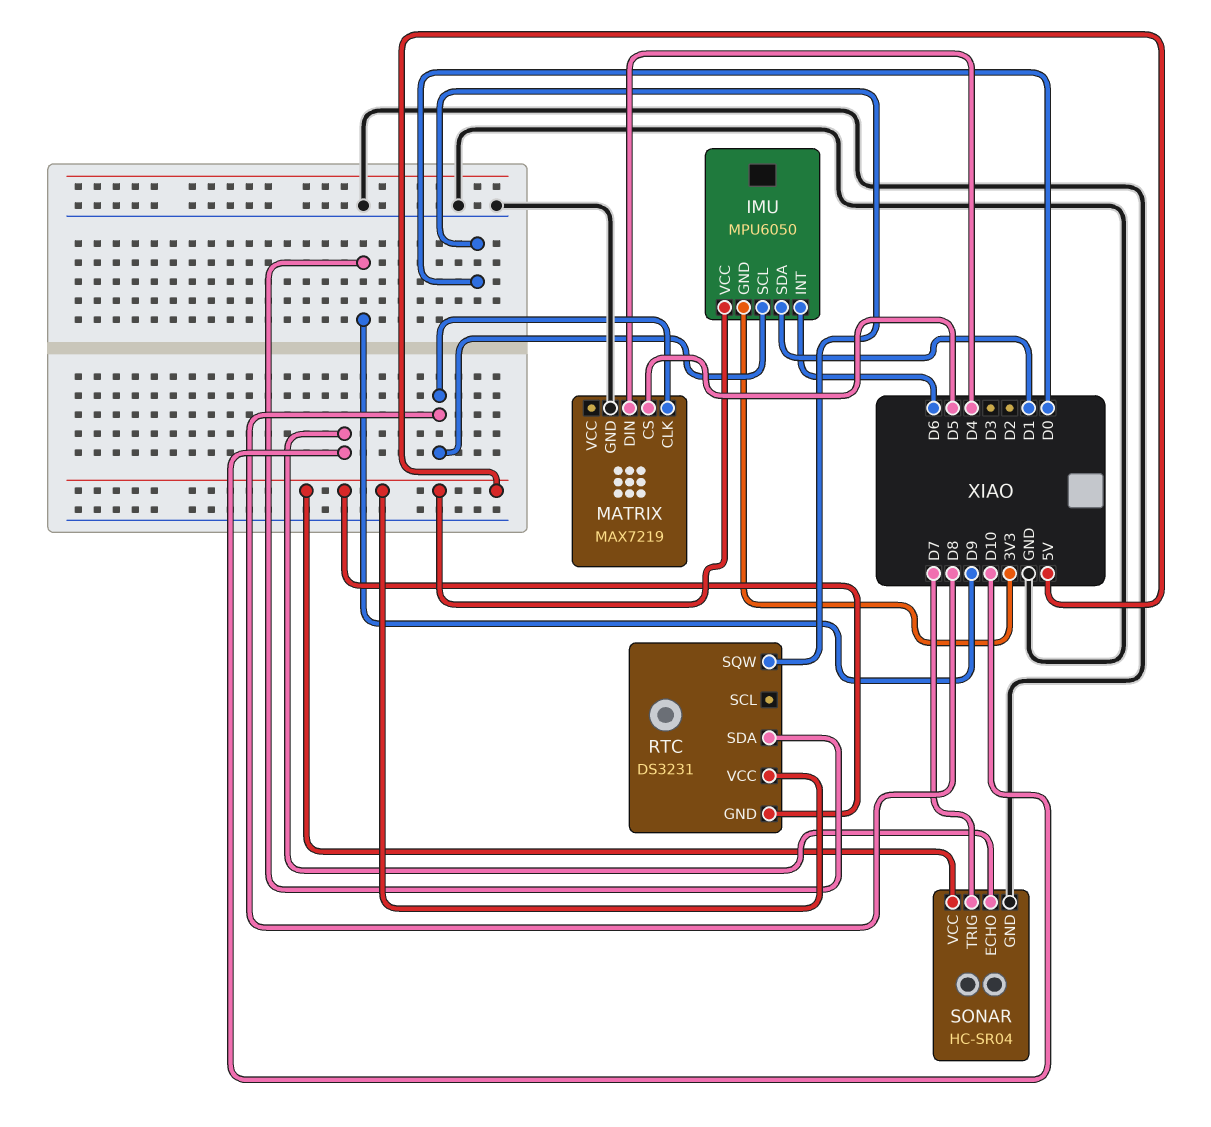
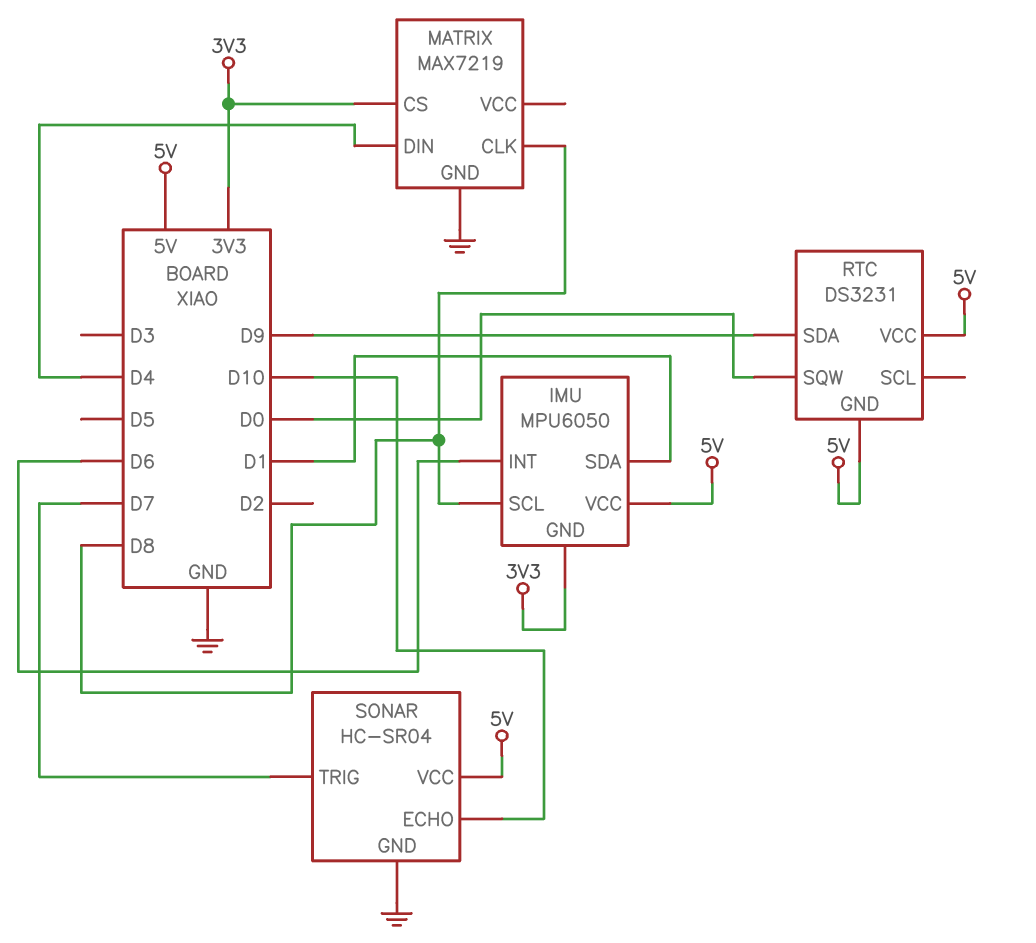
MATRIX pin CS: D5 -> 3V3

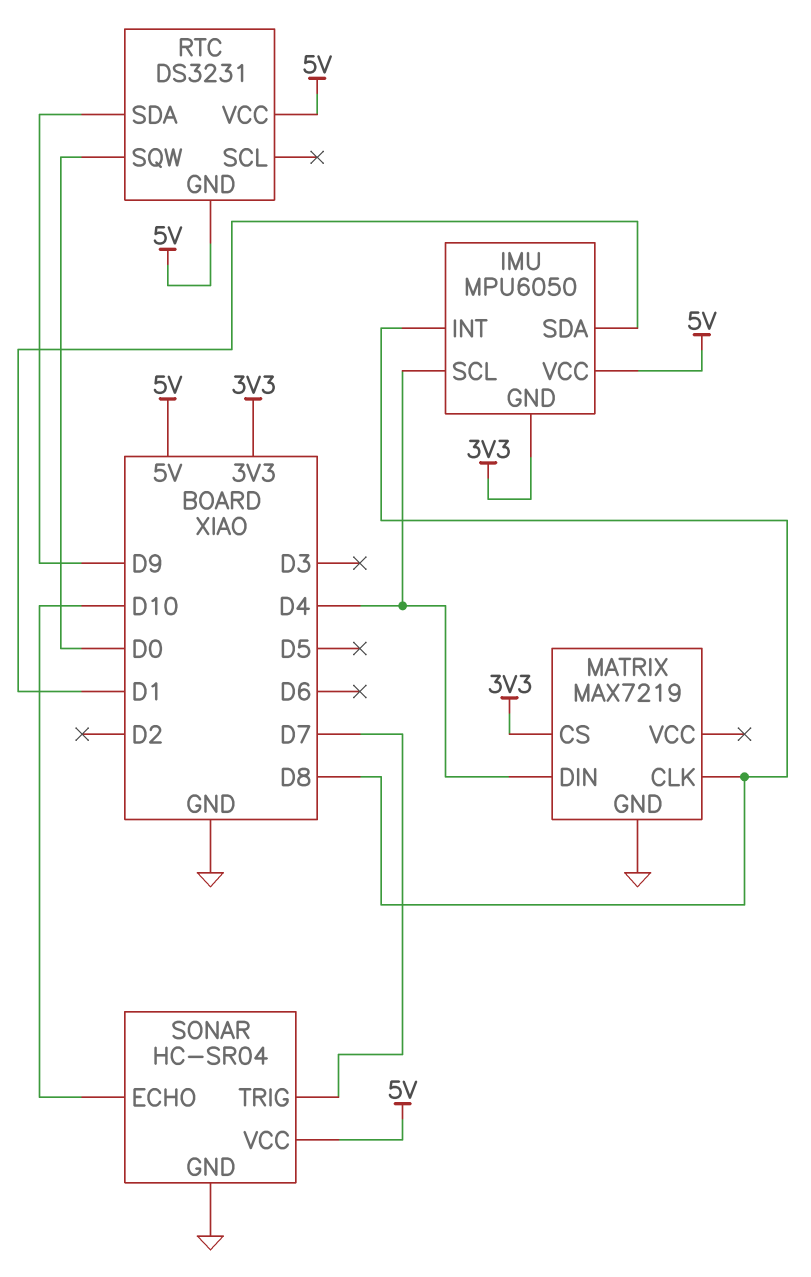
IMU pin INT: D6 -> D8
IMU pin SCL: D8 -> D4

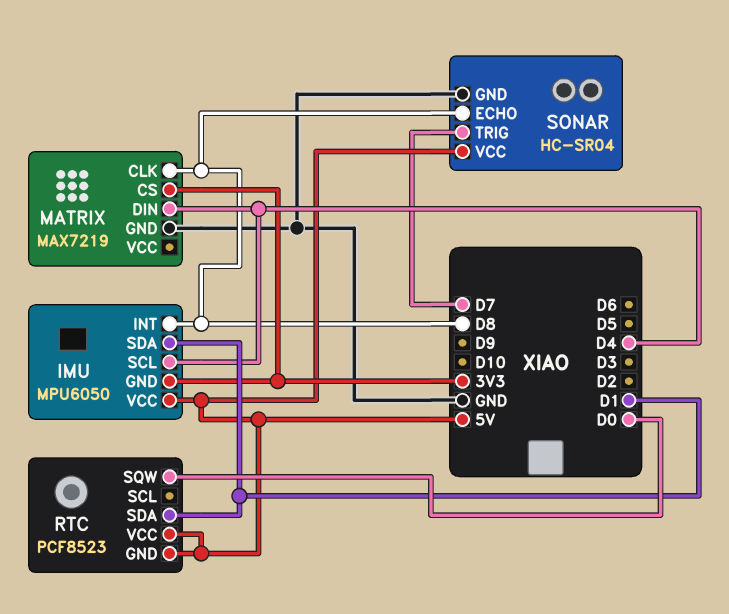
RTC: DS3231 -> PCF8523
RTC pin SDA: D9 -> D1
SONAR pin ECHO: D10 -> D8

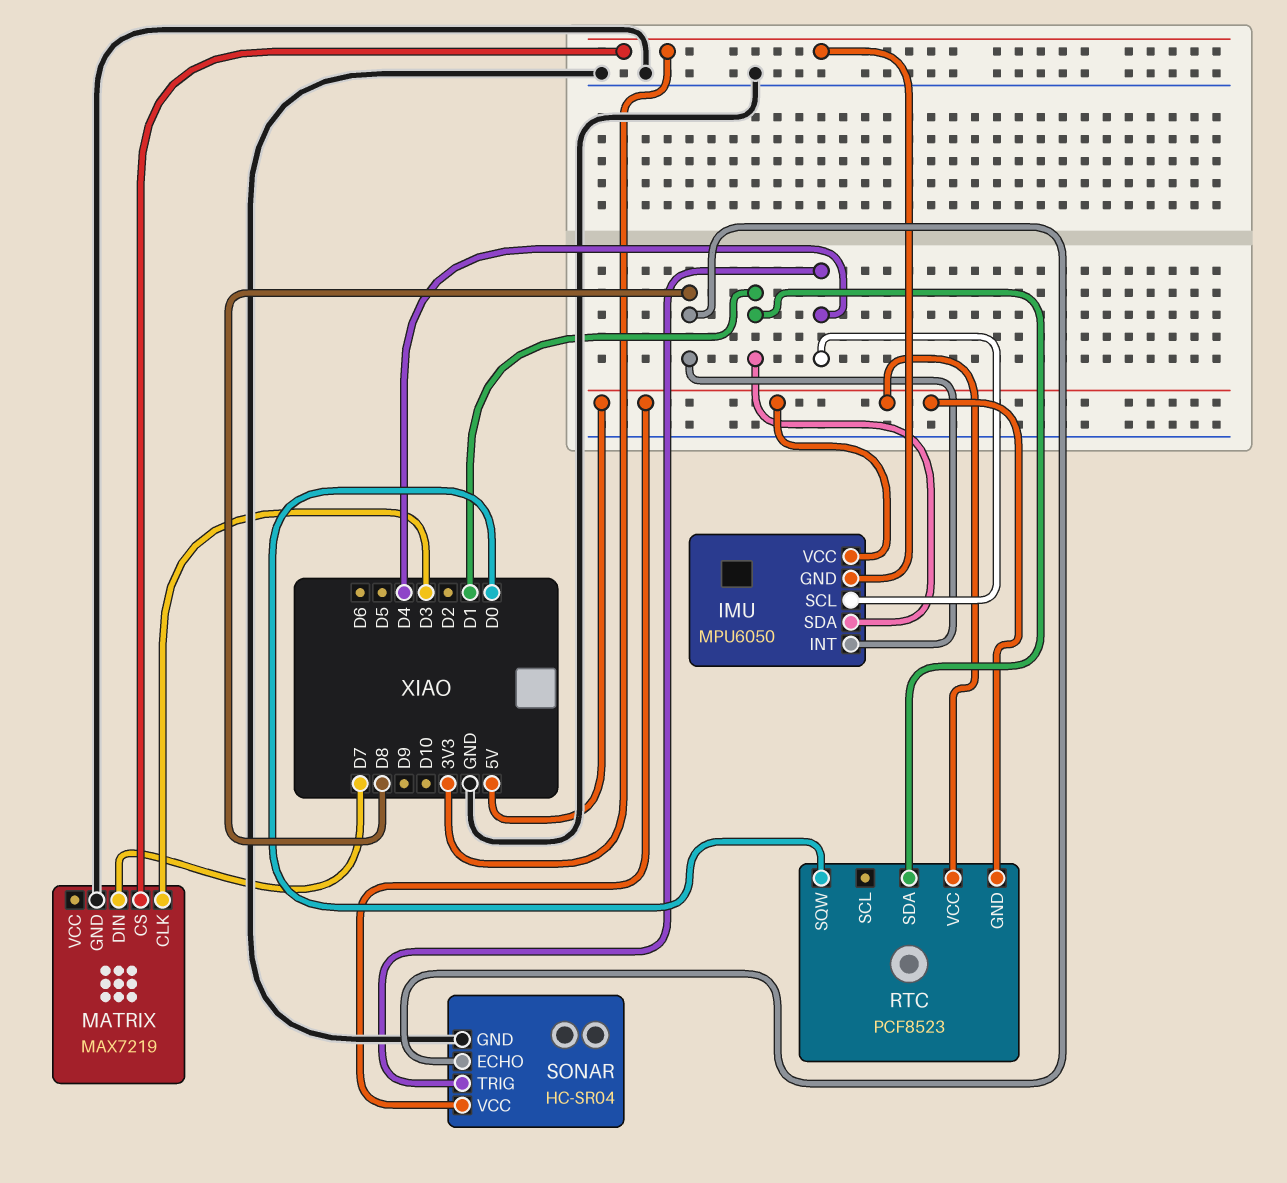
MATRIX pin CLK: D8 -> D3
MATRIX pin DIN: D4 -> D7
SONAR pin TRIG: D7 -> D4

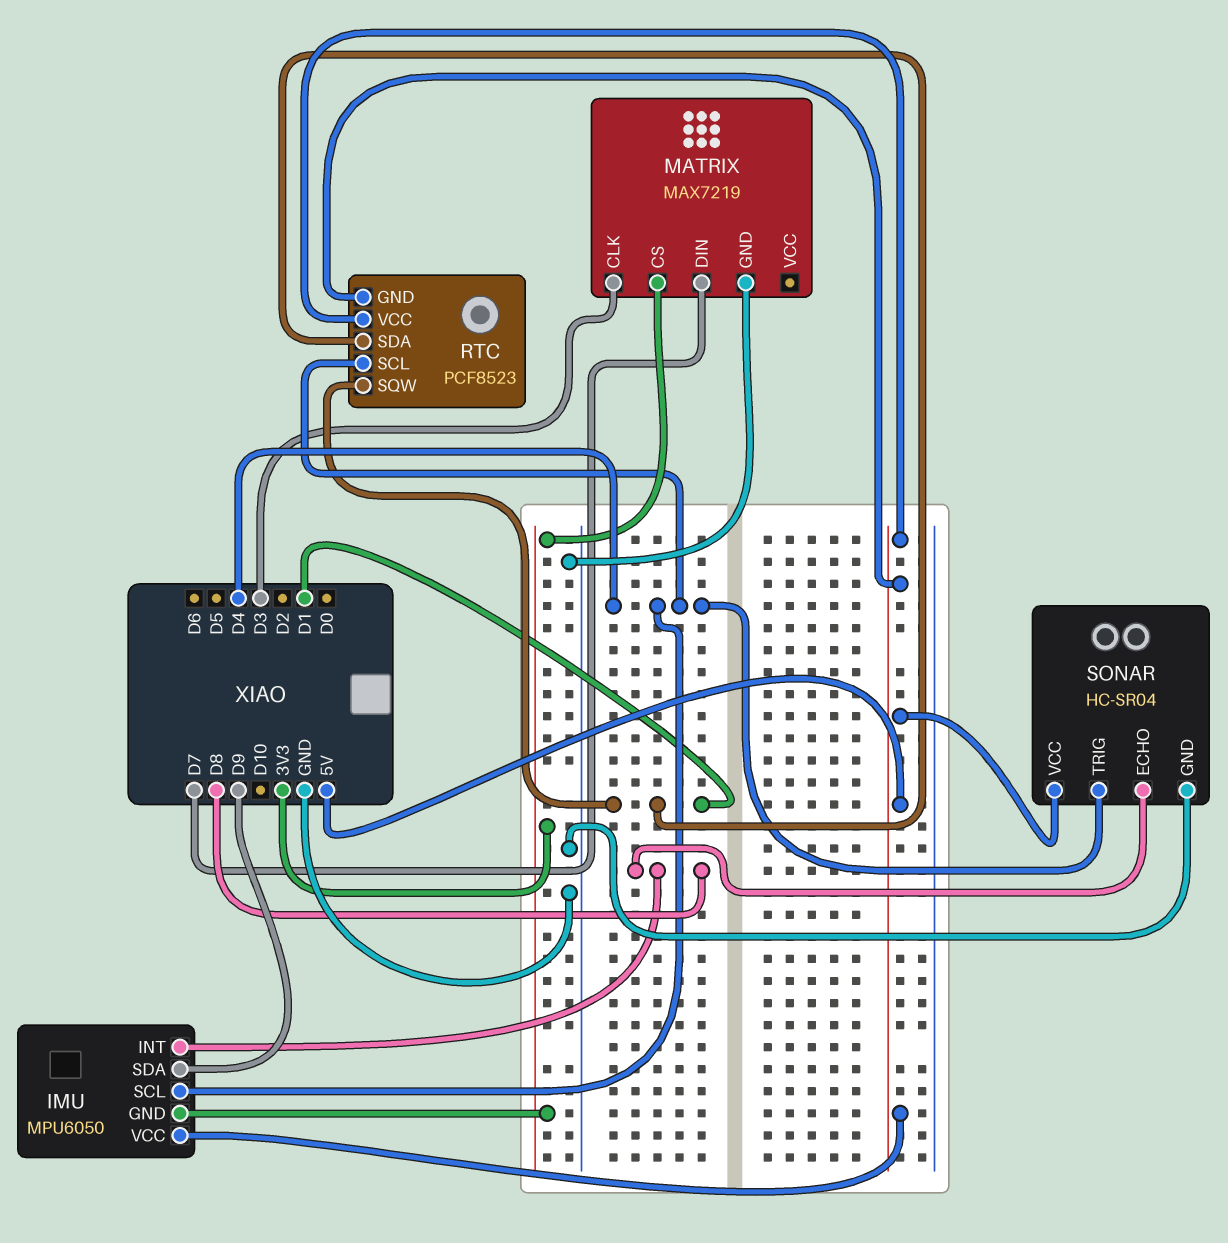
IMU pin SDA: D1 -> D9
RTC pin SCL: none -> D4
RTC pin SQW: D0 -> D1

